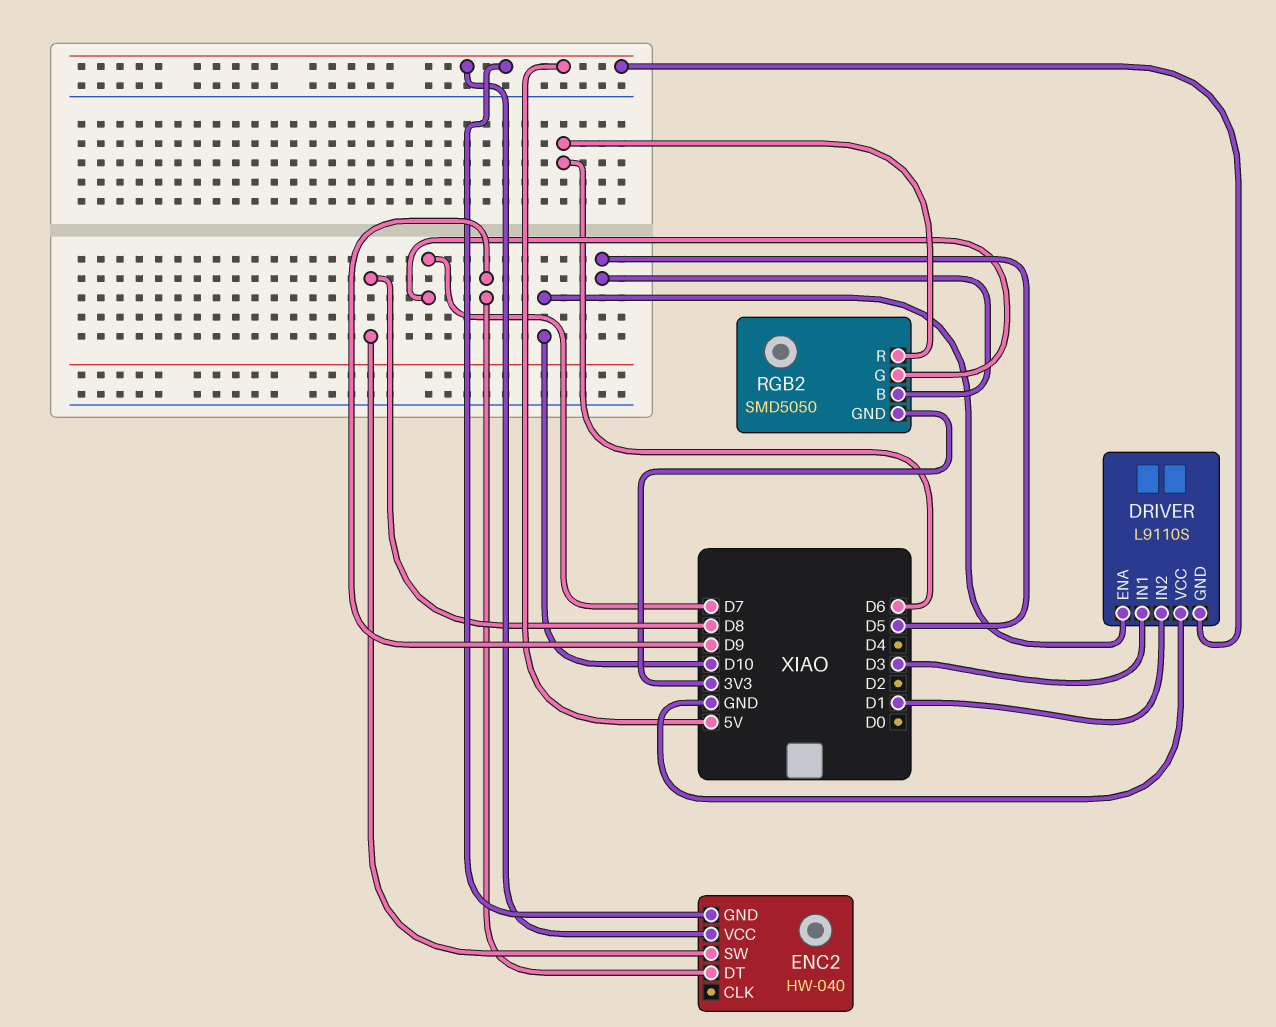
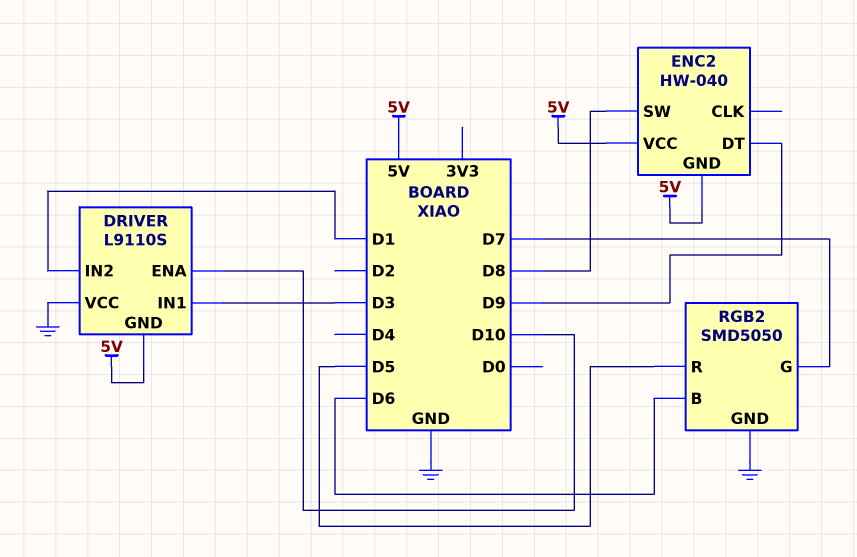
RGB2 pin B: D5 -> D6
RGB2 pin GND: 3V3 -> GND
RGB2 pin R: D6 -> D5

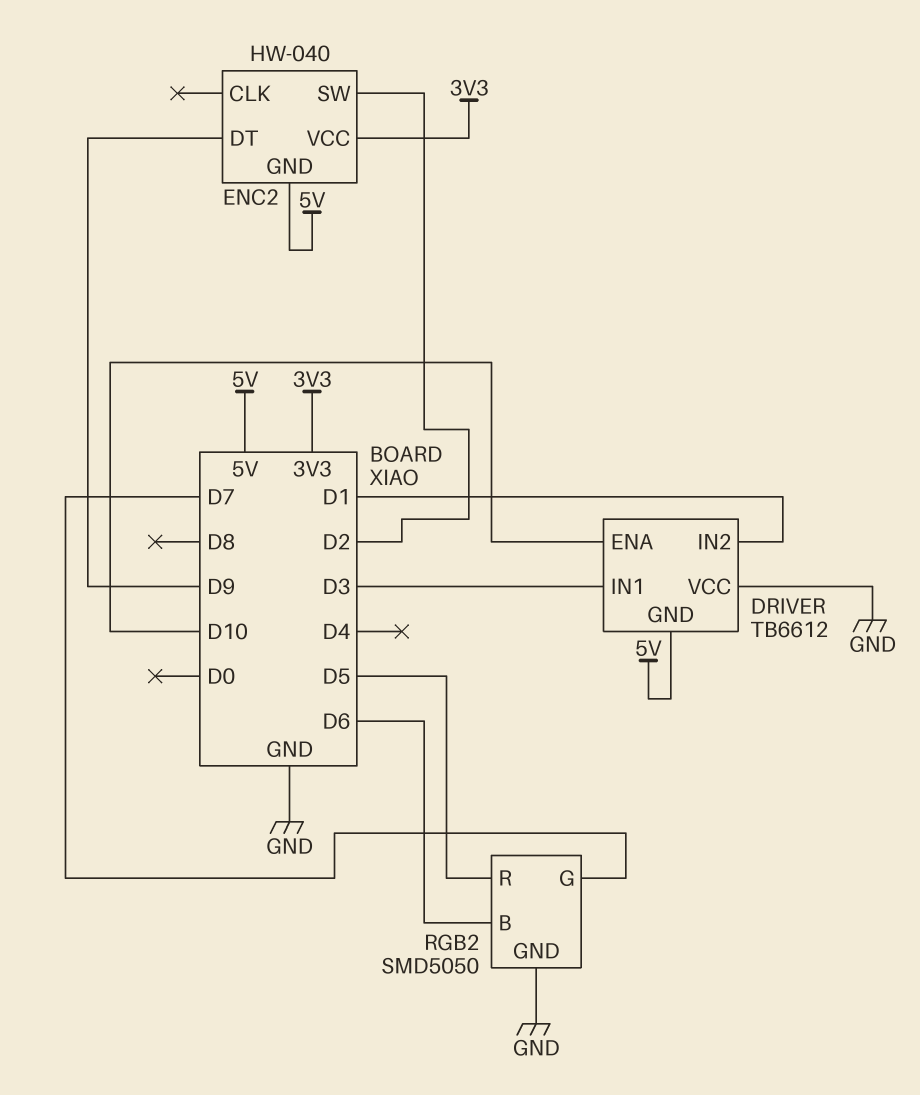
DRIVER: L9110S -> TB6612
ENC2 pin SW: D8 -> D2
ENC2 pin VCC: 5V -> 3V3

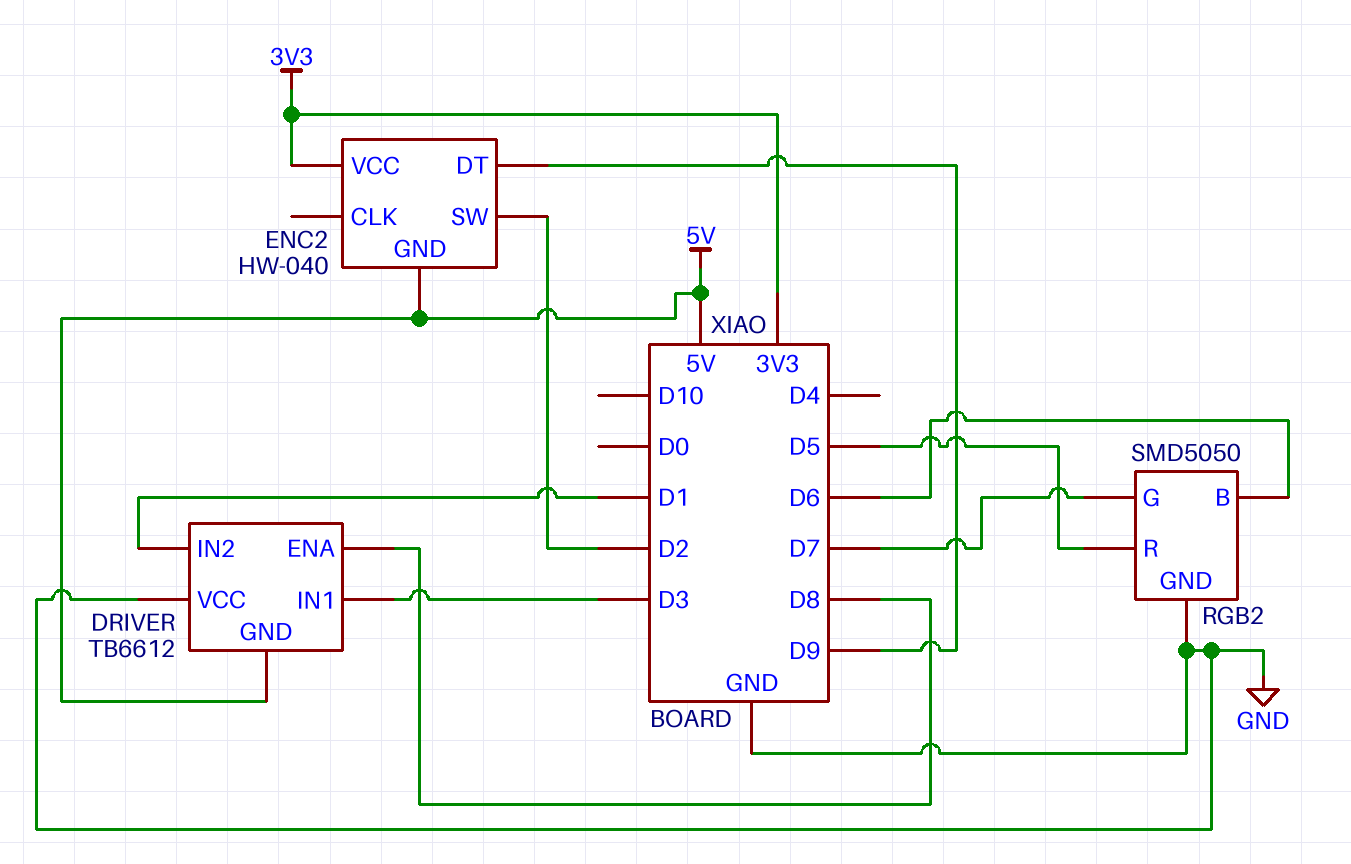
DRIVER pin ENA: D10 -> D8

